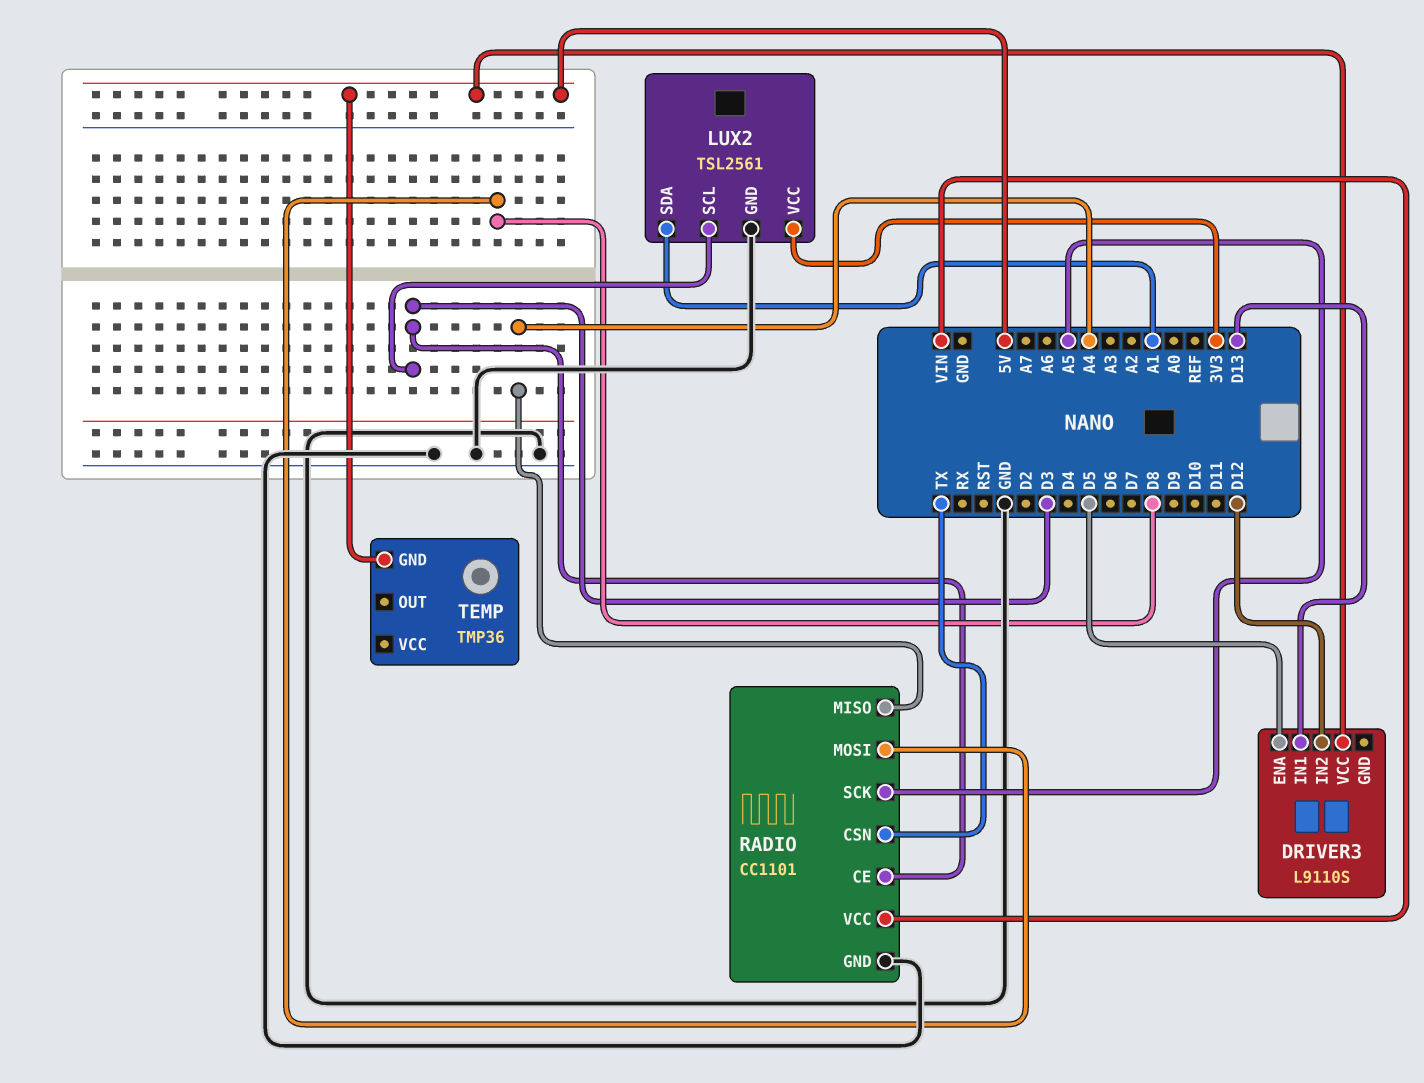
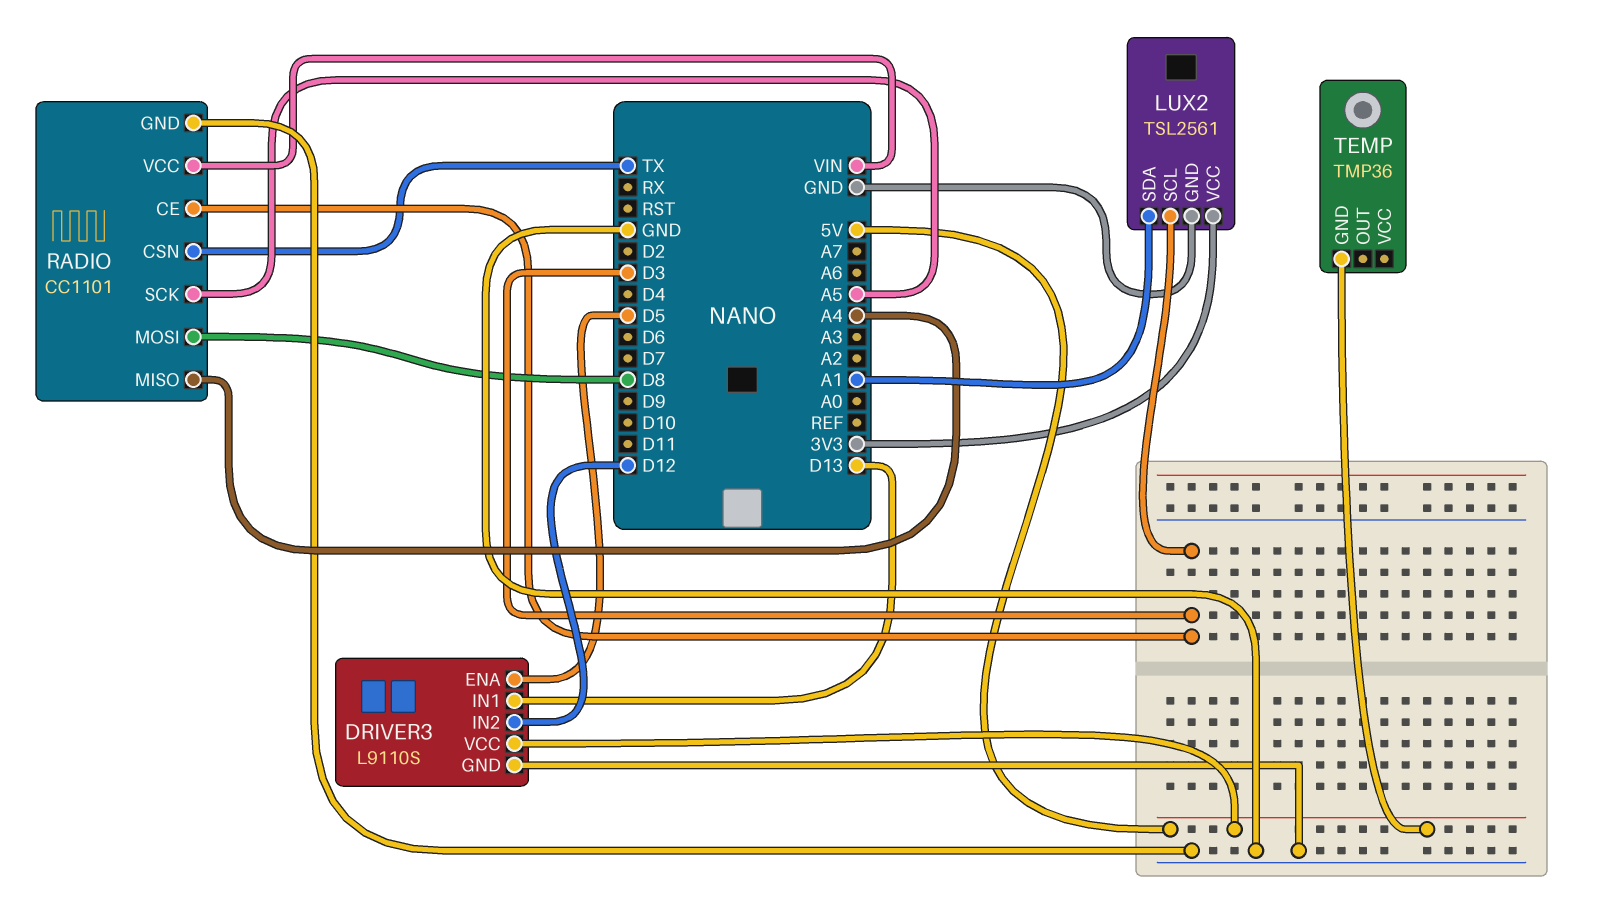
DRIVER3 pin GND: none -> GND

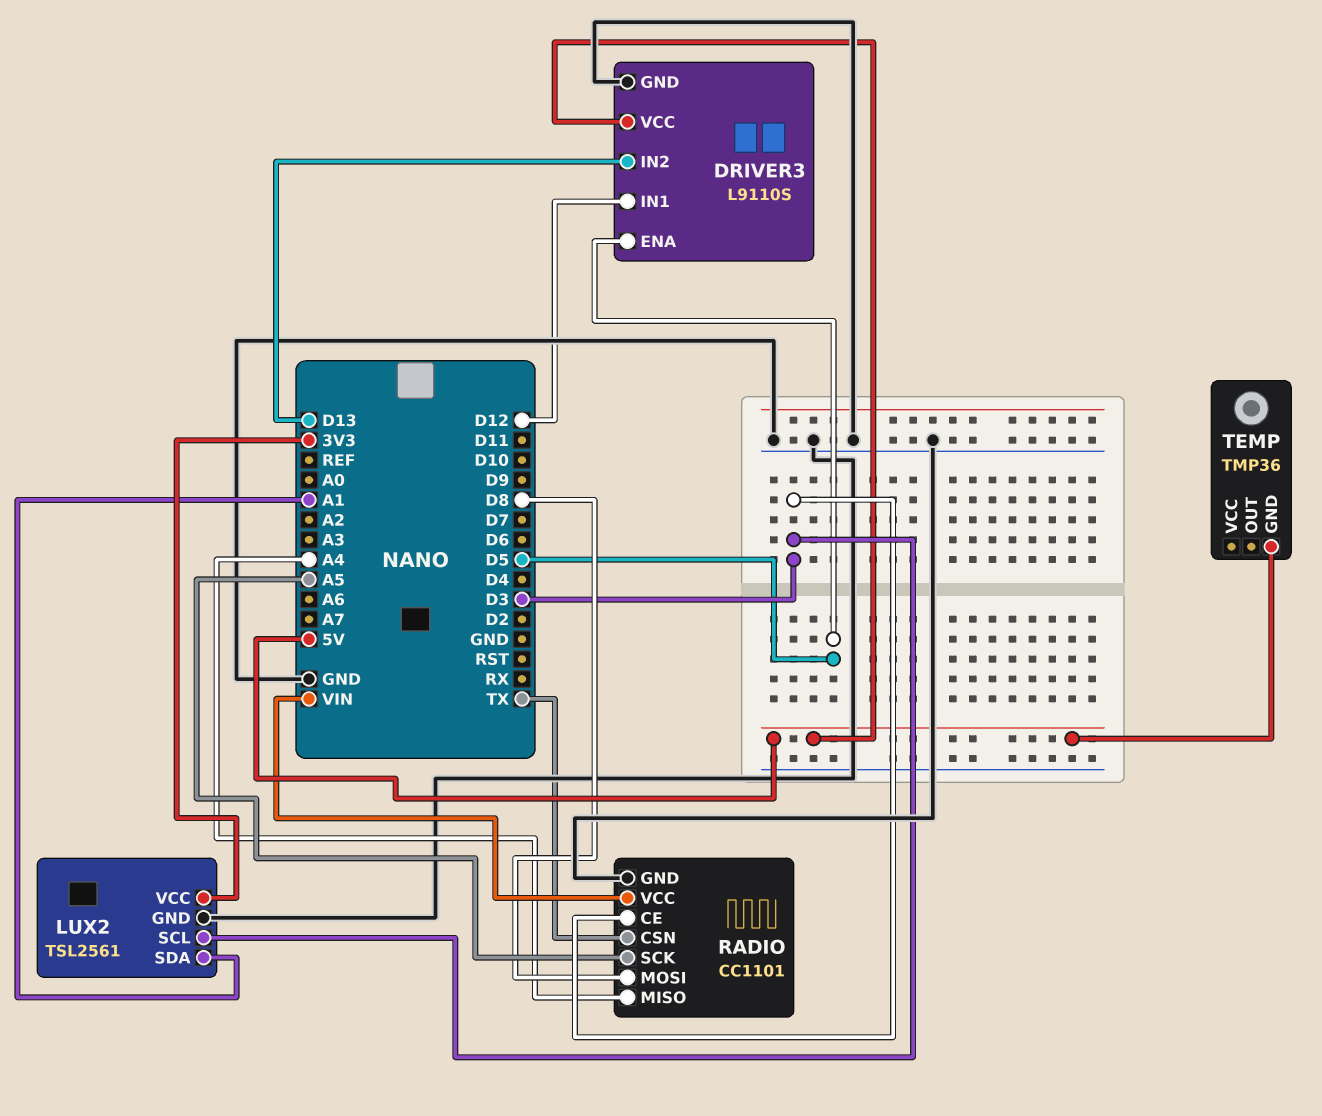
DRIVER3 pin IN1: D13 -> D12
DRIVER3 pin IN2: D12 -> D13

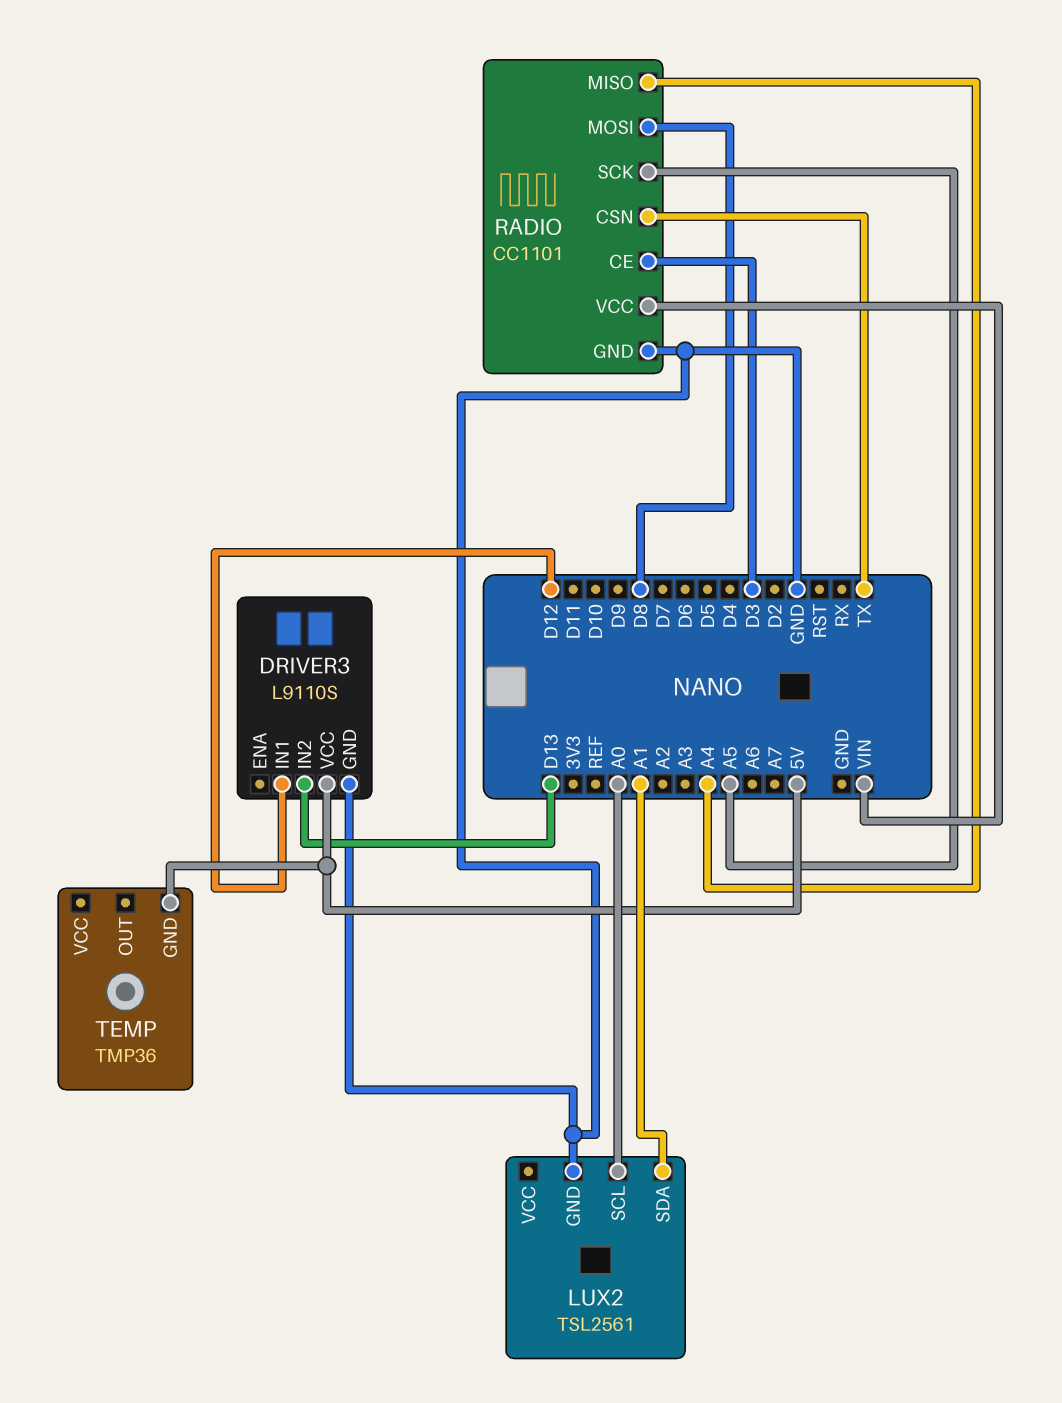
DRIVER3 pin ENA: D5 -> none
LUX2 pin SCL: D3 -> A0
LUX2 pin VCC: 3V3 -> none

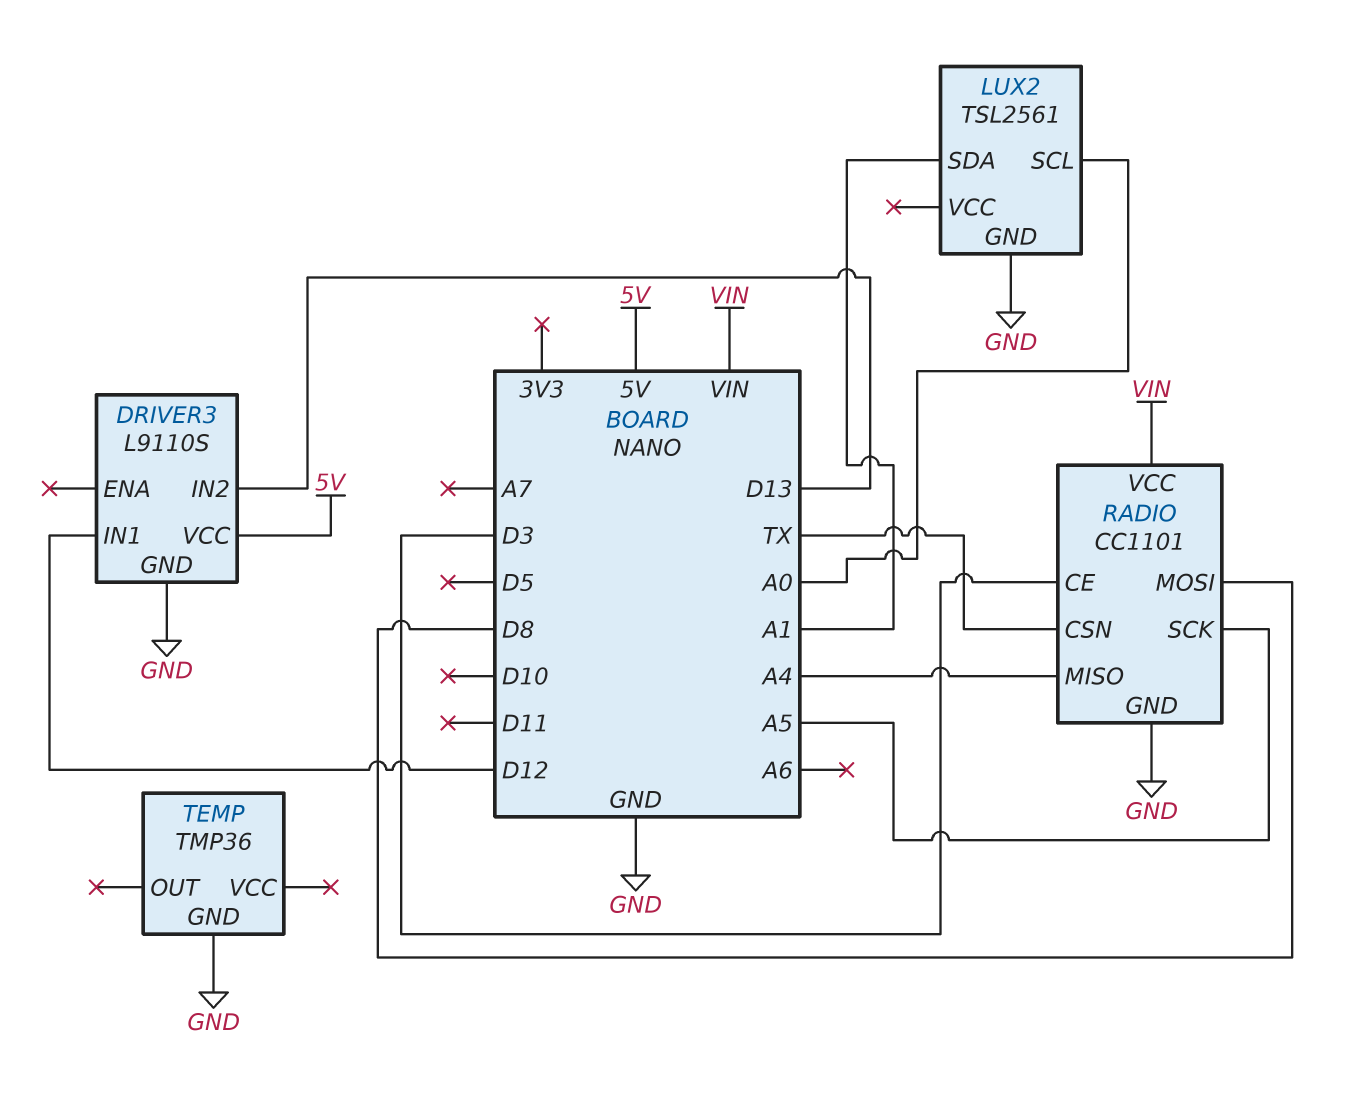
TEMP pin GND: 5V -> GND

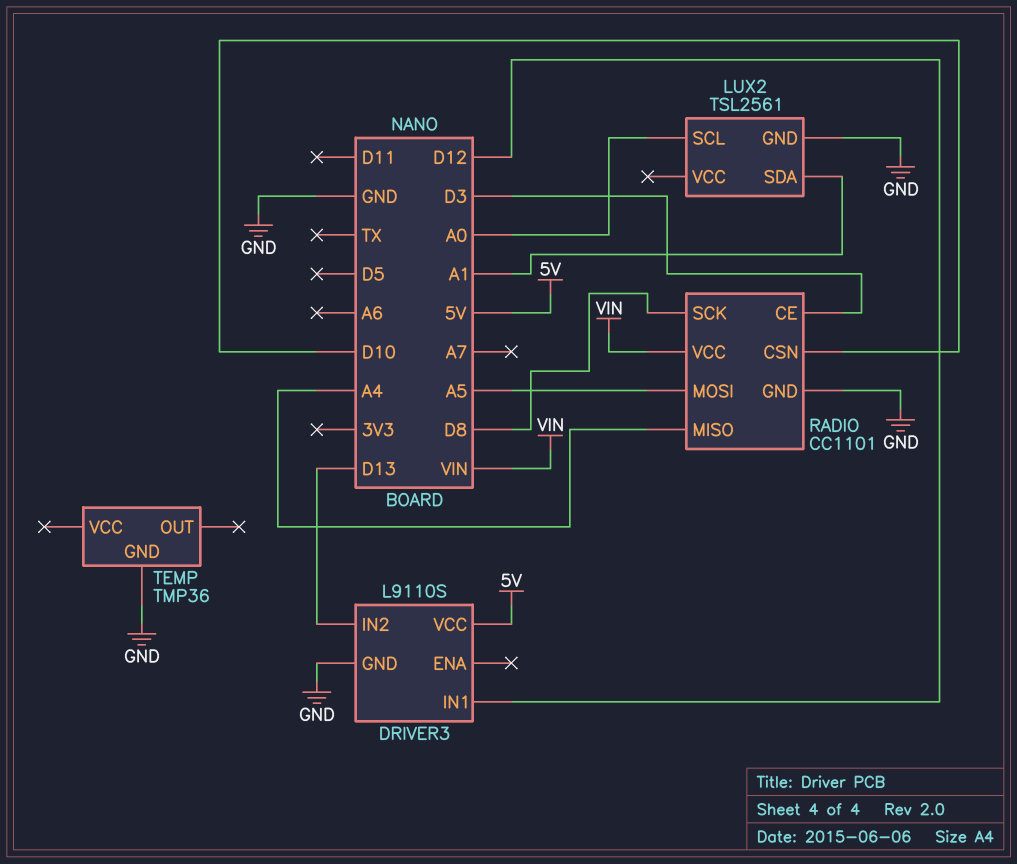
RADIO pin CSN: TX -> D10
RADIO pin MOSI: D8 -> A5
RADIO pin SCK: A5 -> D8

